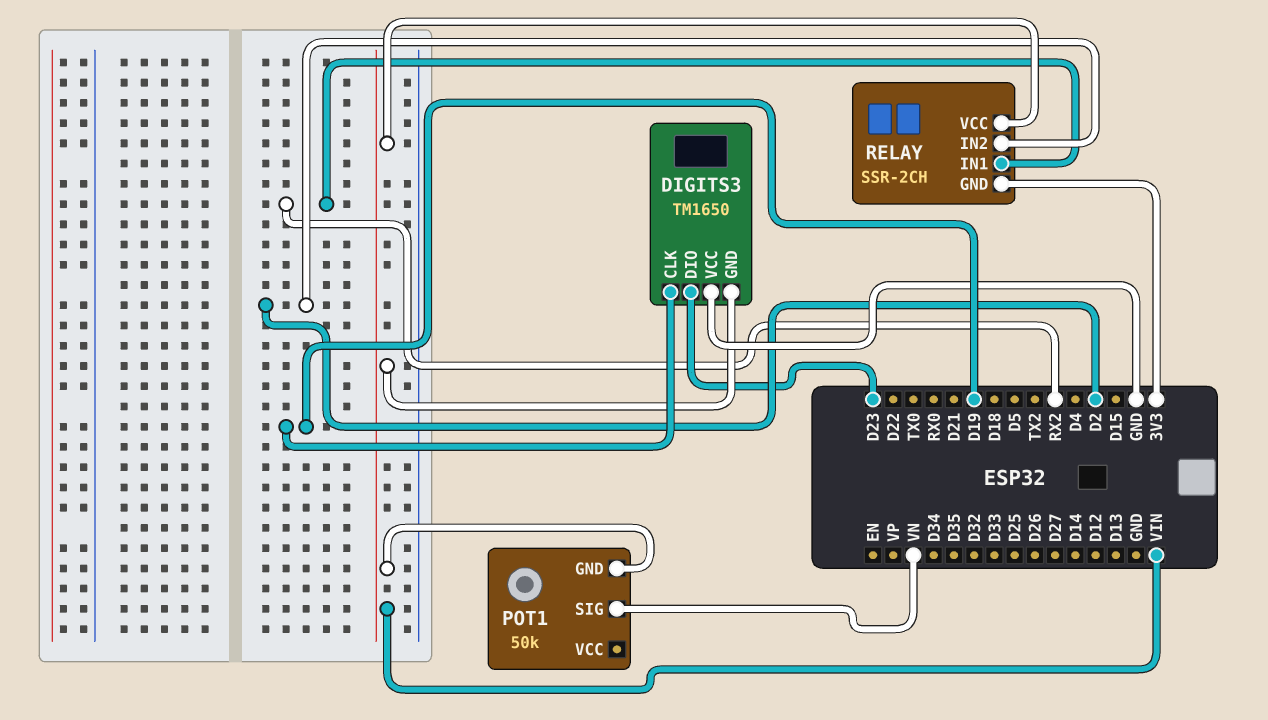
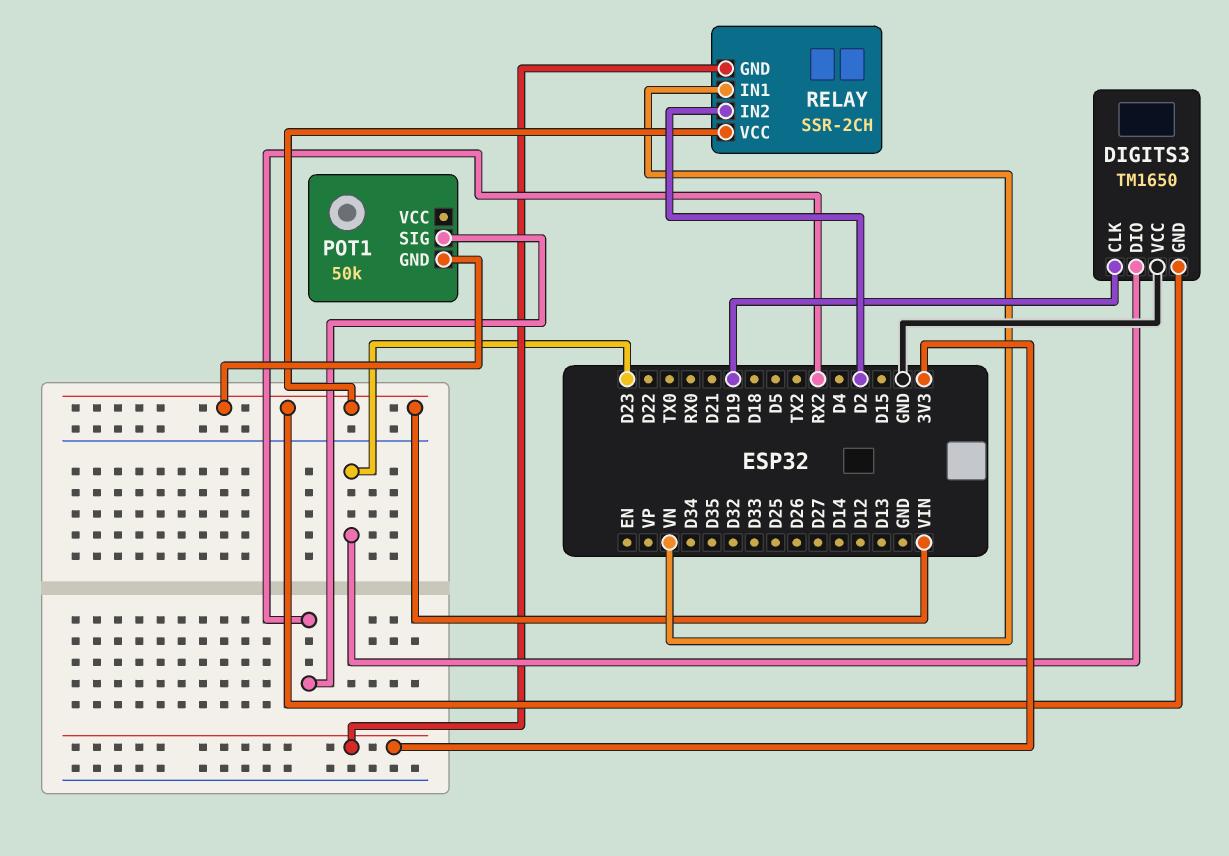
POT1 pin SIG: VN -> RX2
RELAY pin IN1: RX2 -> VN

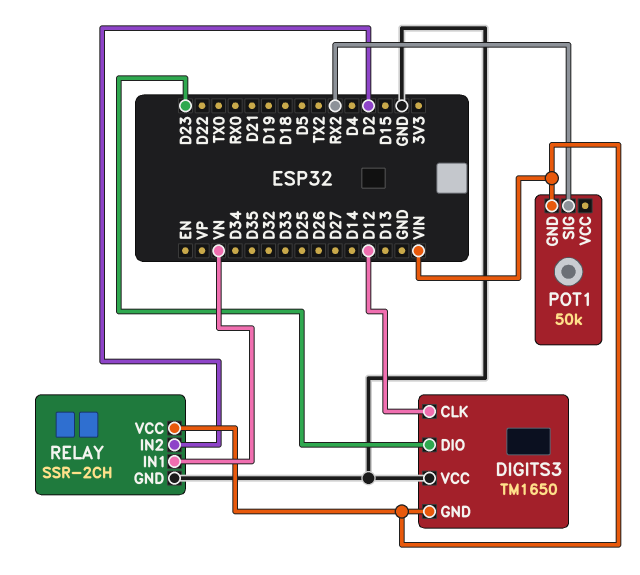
DIGITS3 pin CLK: D19 -> D12
RELAY pin GND: 3V3 -> GND

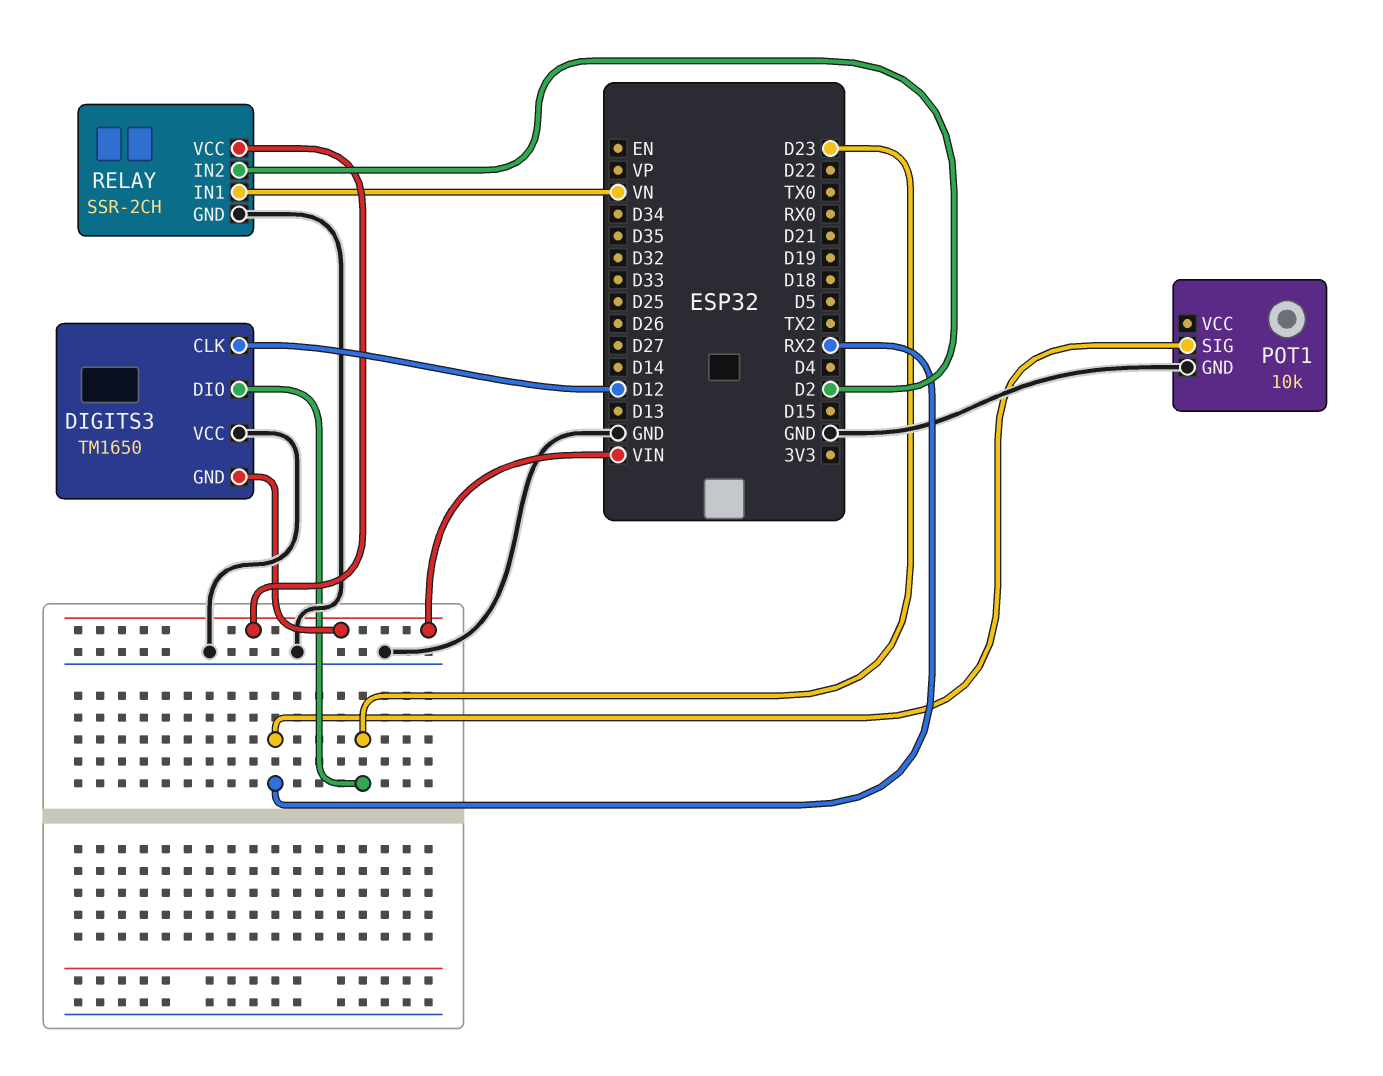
POT1: 50k -> 10k
POT1 pin GND: VIN -> GND

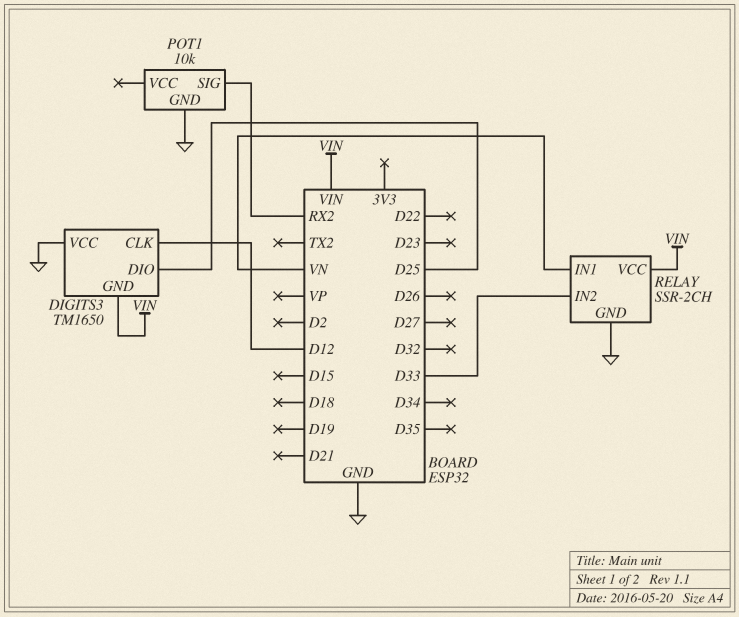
DIGITS3 pin DIO: D23 -> D25
RELAY pin IN2: D2 -> D33

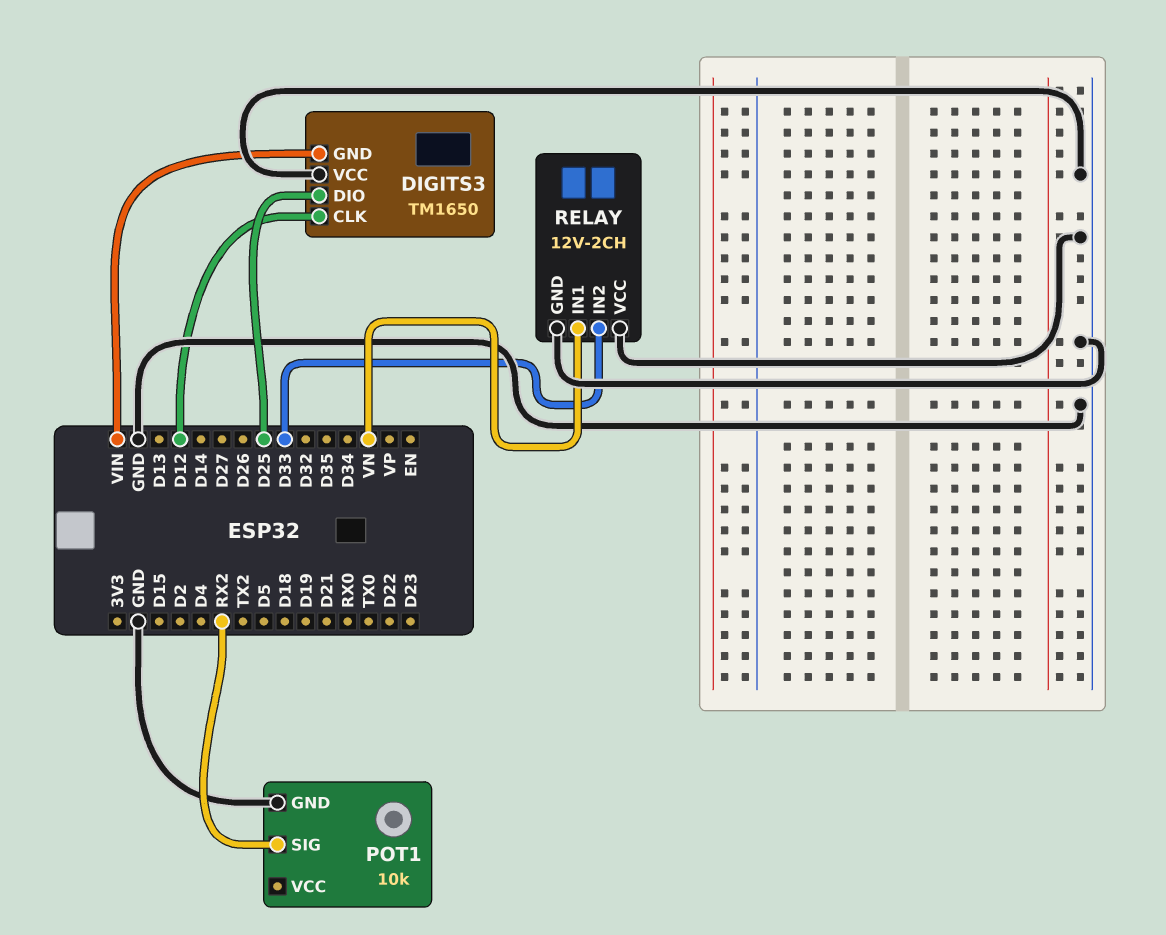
RELAY: SSR-2CH -> 12V-2CH
RELAY pin VCC: VIN -> GND

